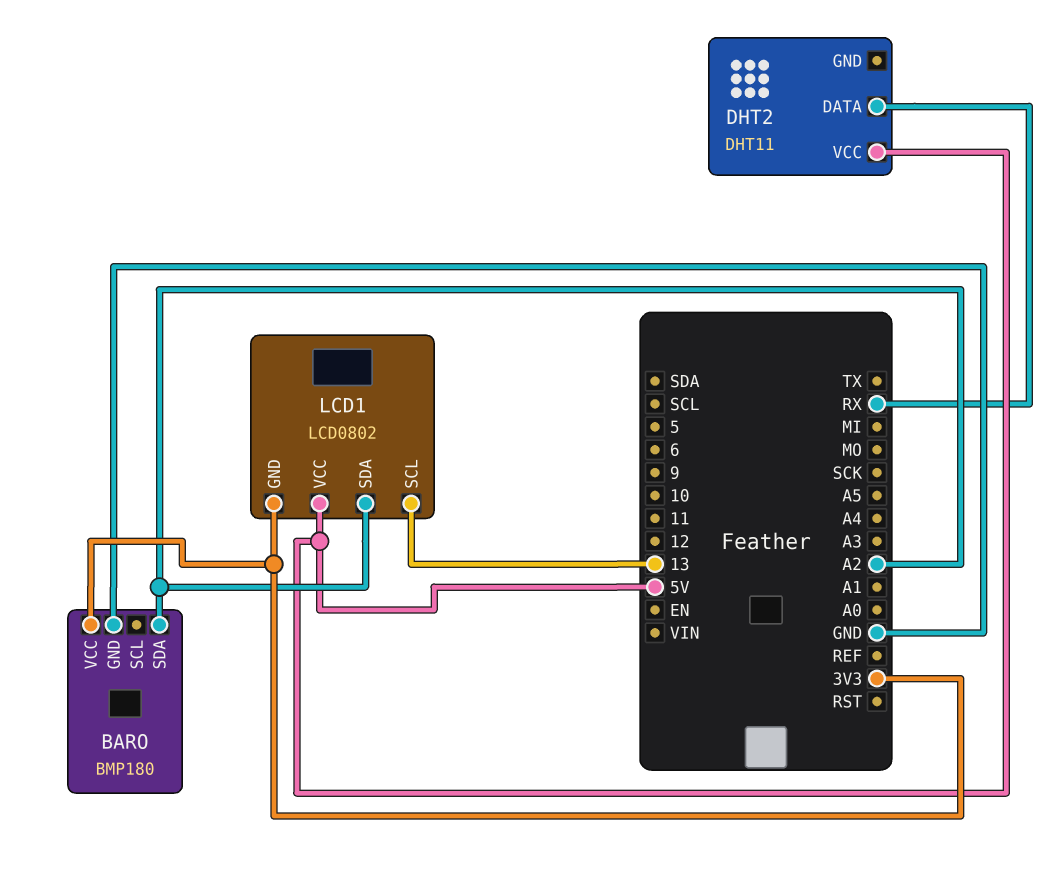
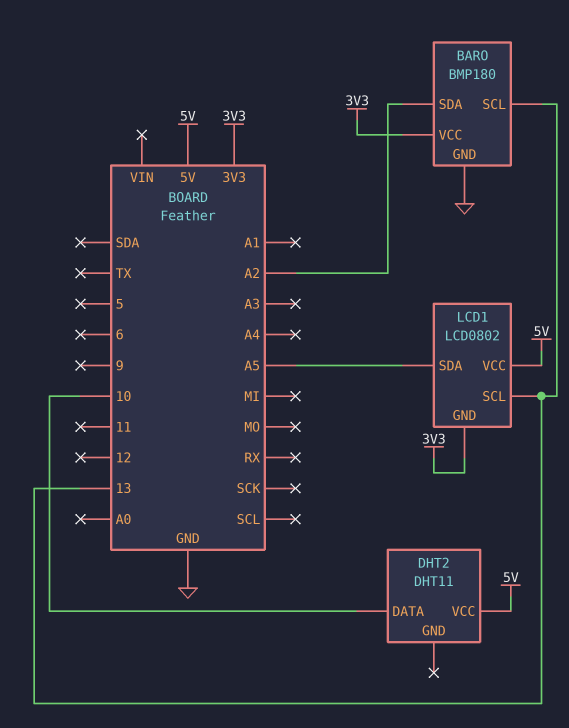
BARO pin SCL: none -> 13
DHT2 pin DATA: RX -> 10
LCD1 pin SDA: A2 -> A5

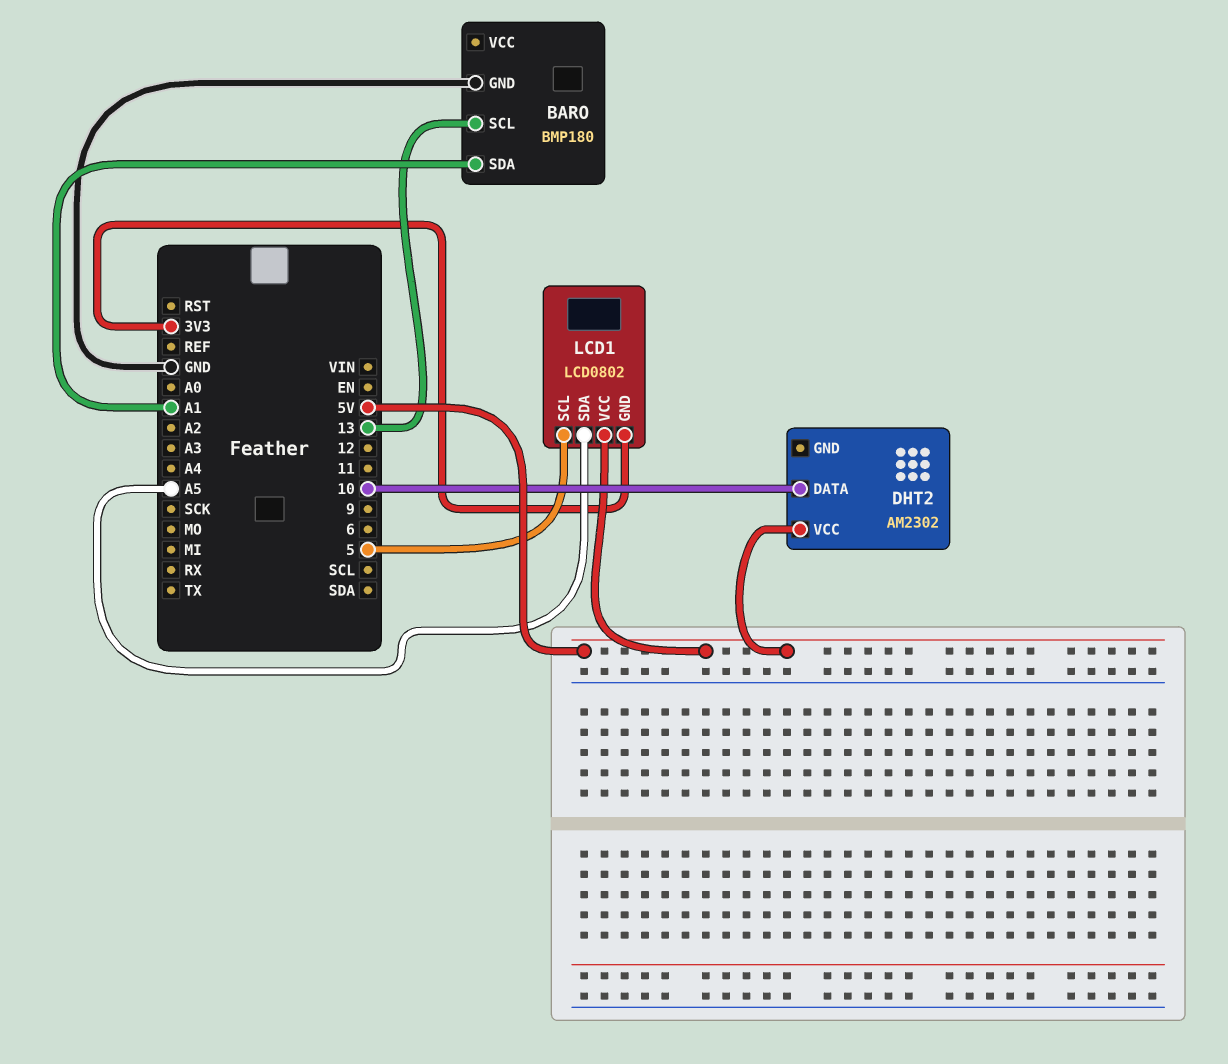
BARO pin SDA: A2 -> A1
BARO pin VCC: 3V3 -> none
DHT2: DHT11 -> AM2302
LCD1 pin SCL: 13 -> 5

